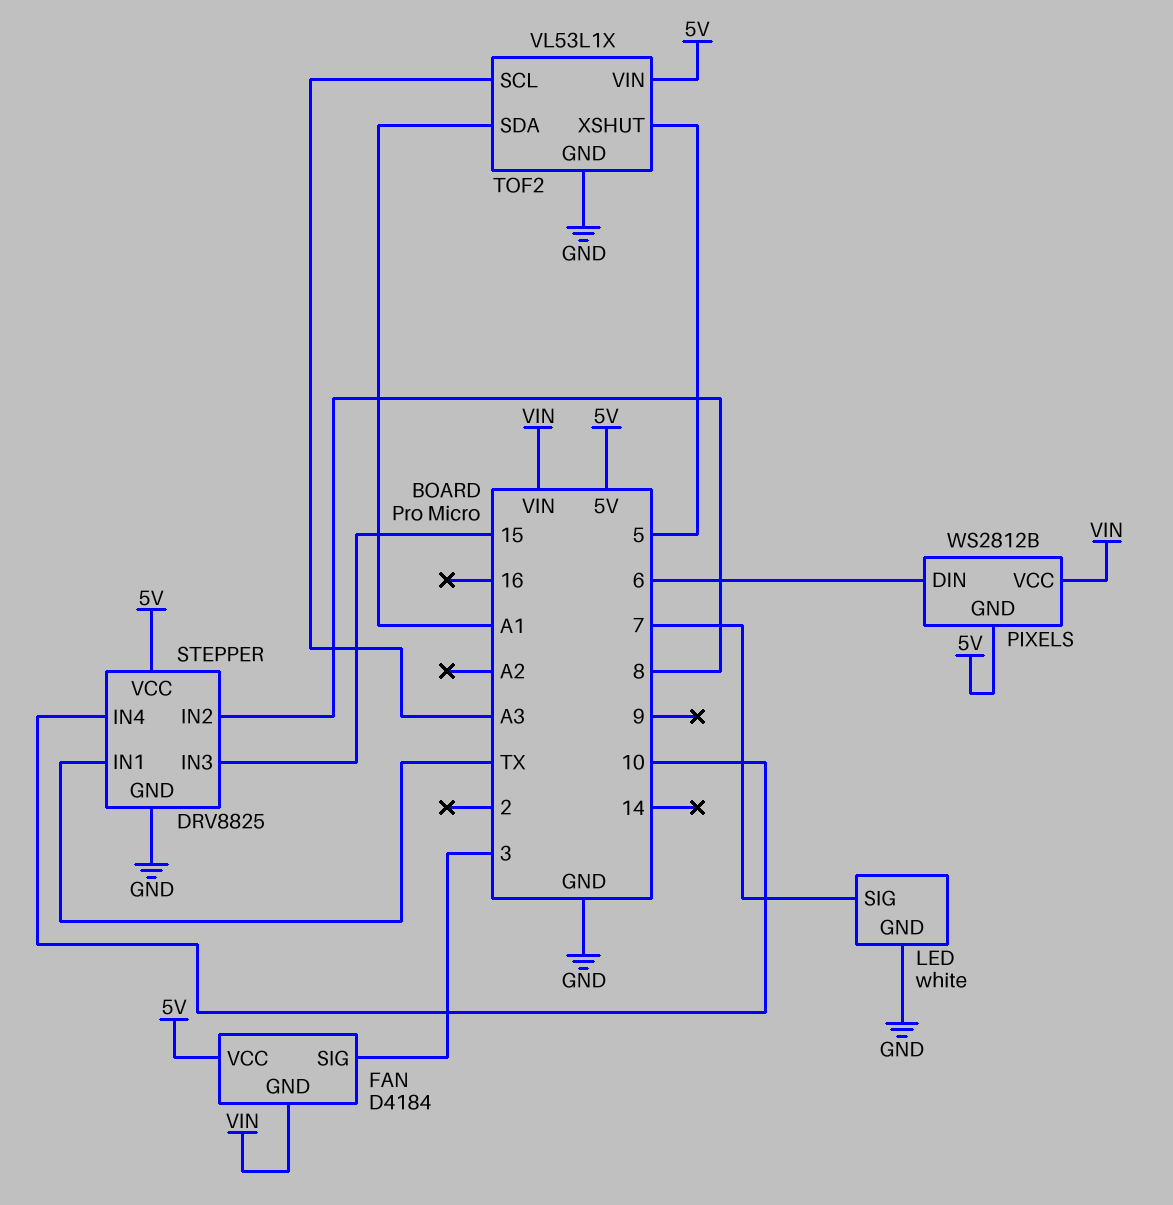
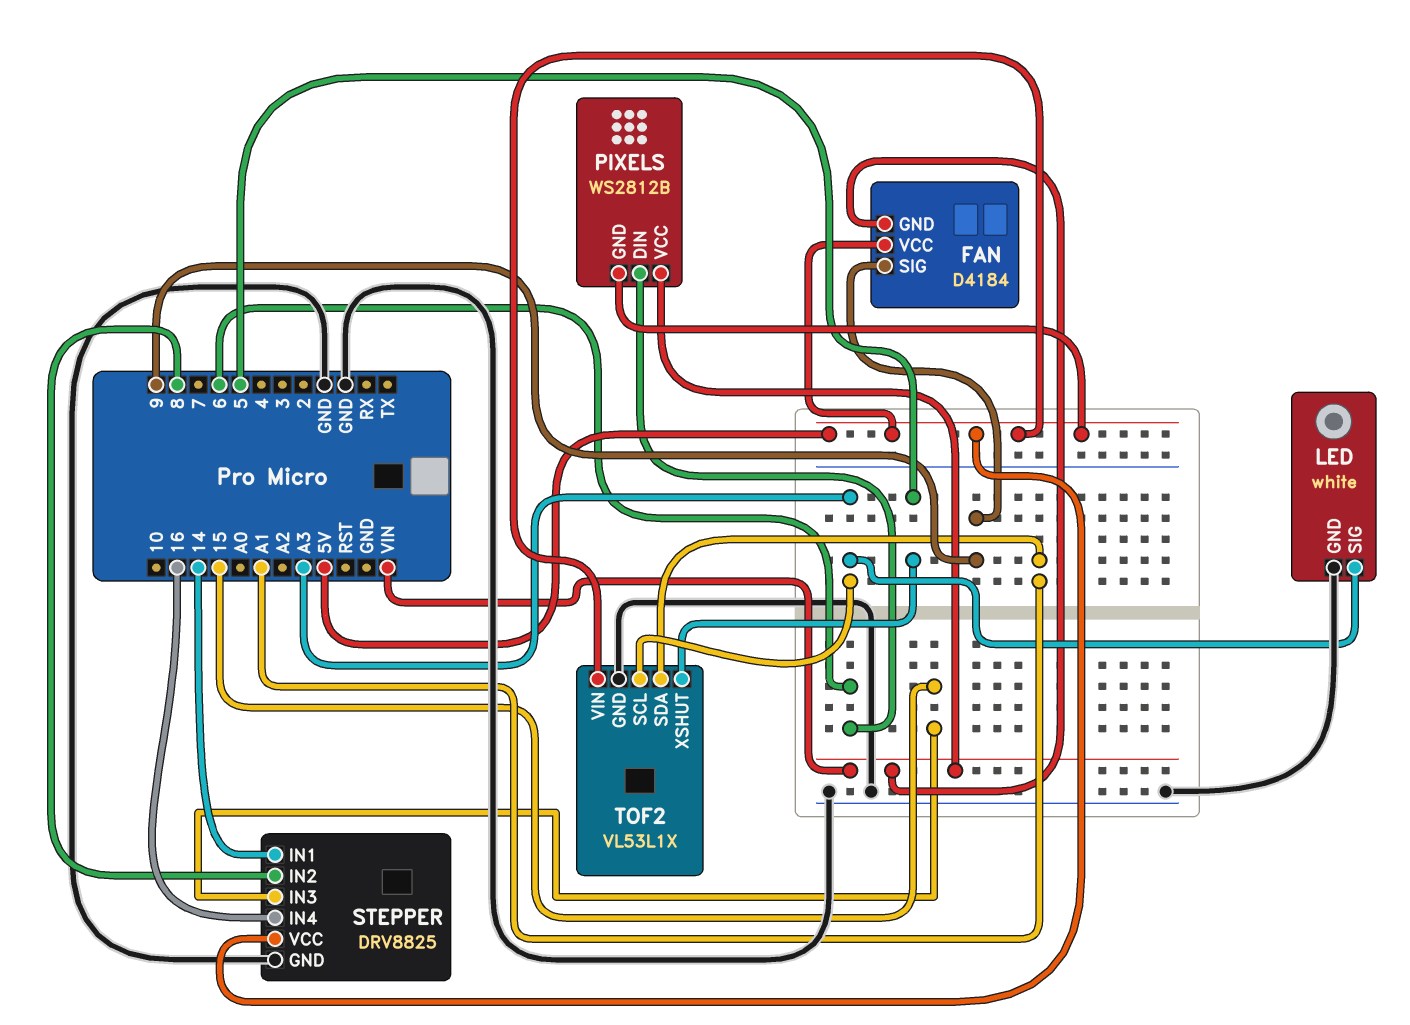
FAN pin SIG: 3 -> 9
LED pin SIG: 7 -> A3
STEPPER pin IN1: TX -> 14
STEPPER pin IN4: 10 -> 16

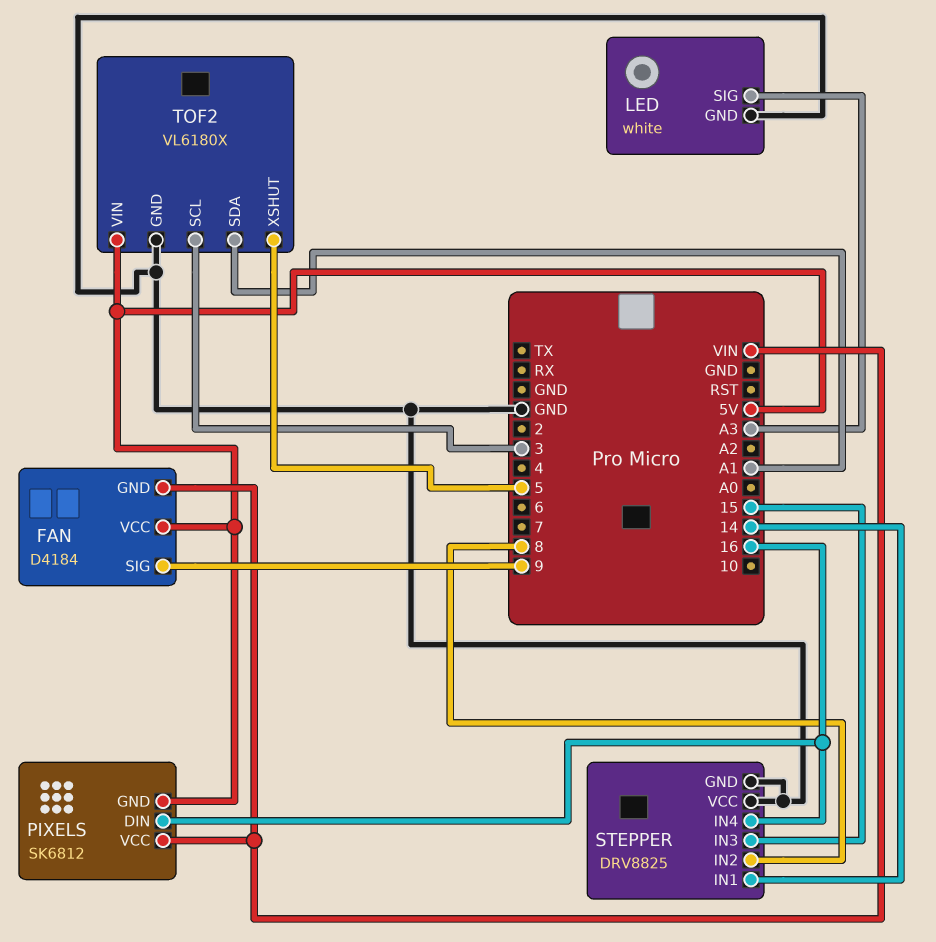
PIXELS: WS2812B -> SK6812
PIXELS pin DIN: 6 -> 16
STEPPER pin VCC: 5V -> GND
TOF2: VL53L1X -> VL6180X
TOF2 pin SCL: A3 -> 3

